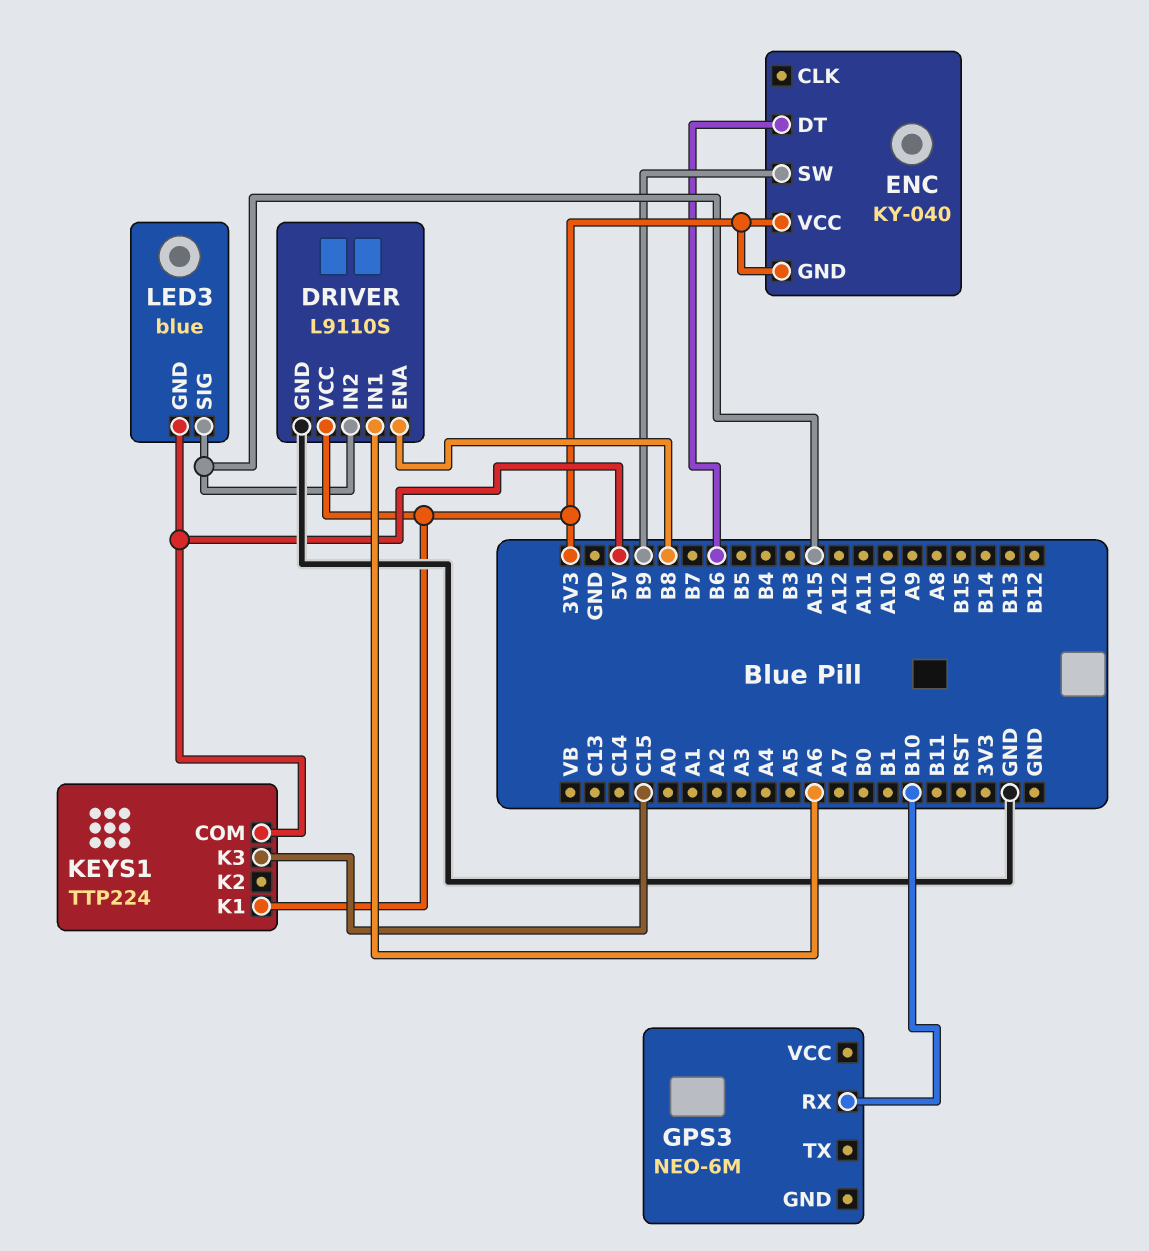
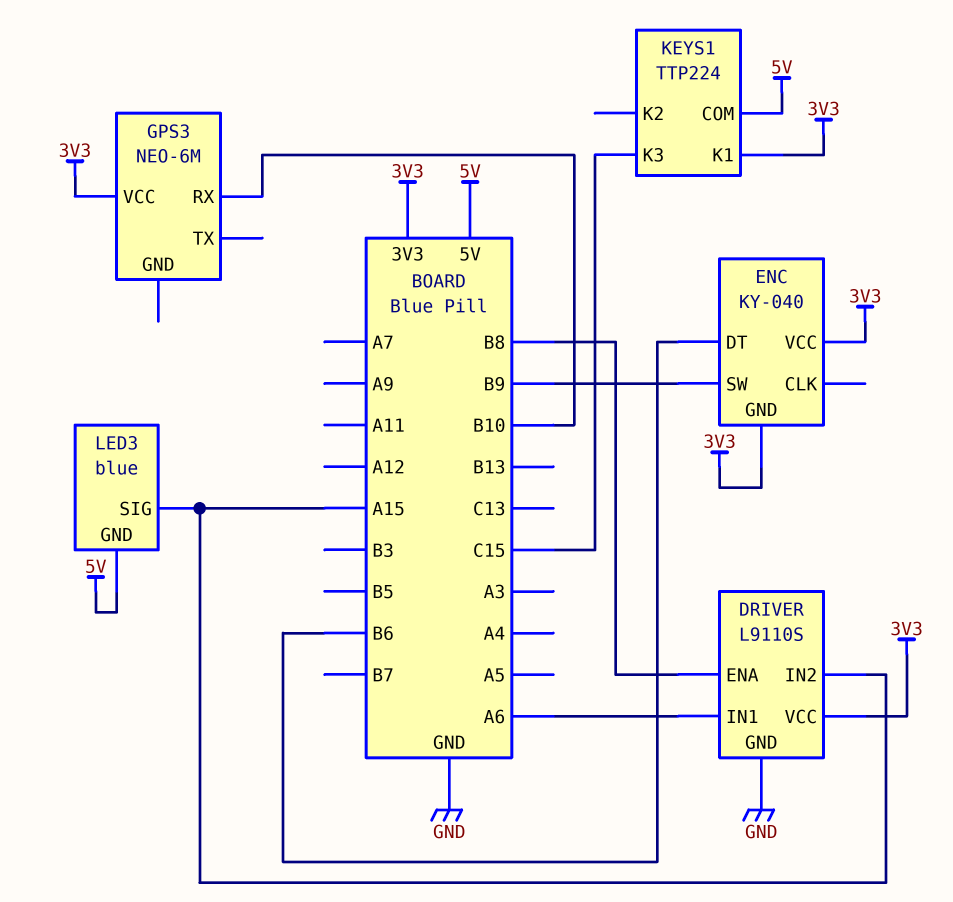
GPS3 pin VCC: none -> 3V3

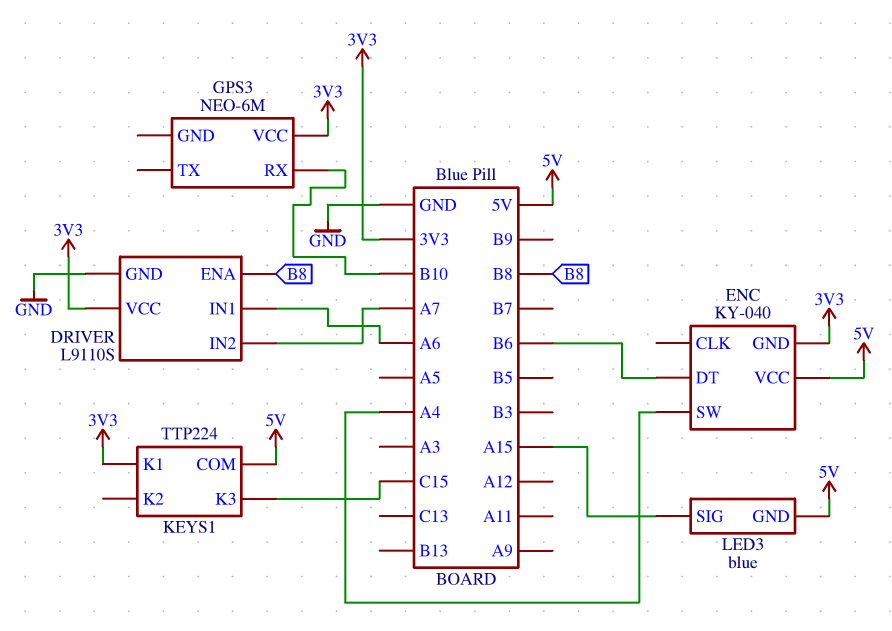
DRIVER pin IN2: A15 -> A7
ENC pin SW: B9 -> A4
ENC pin VCC: 3V3 -> 5V

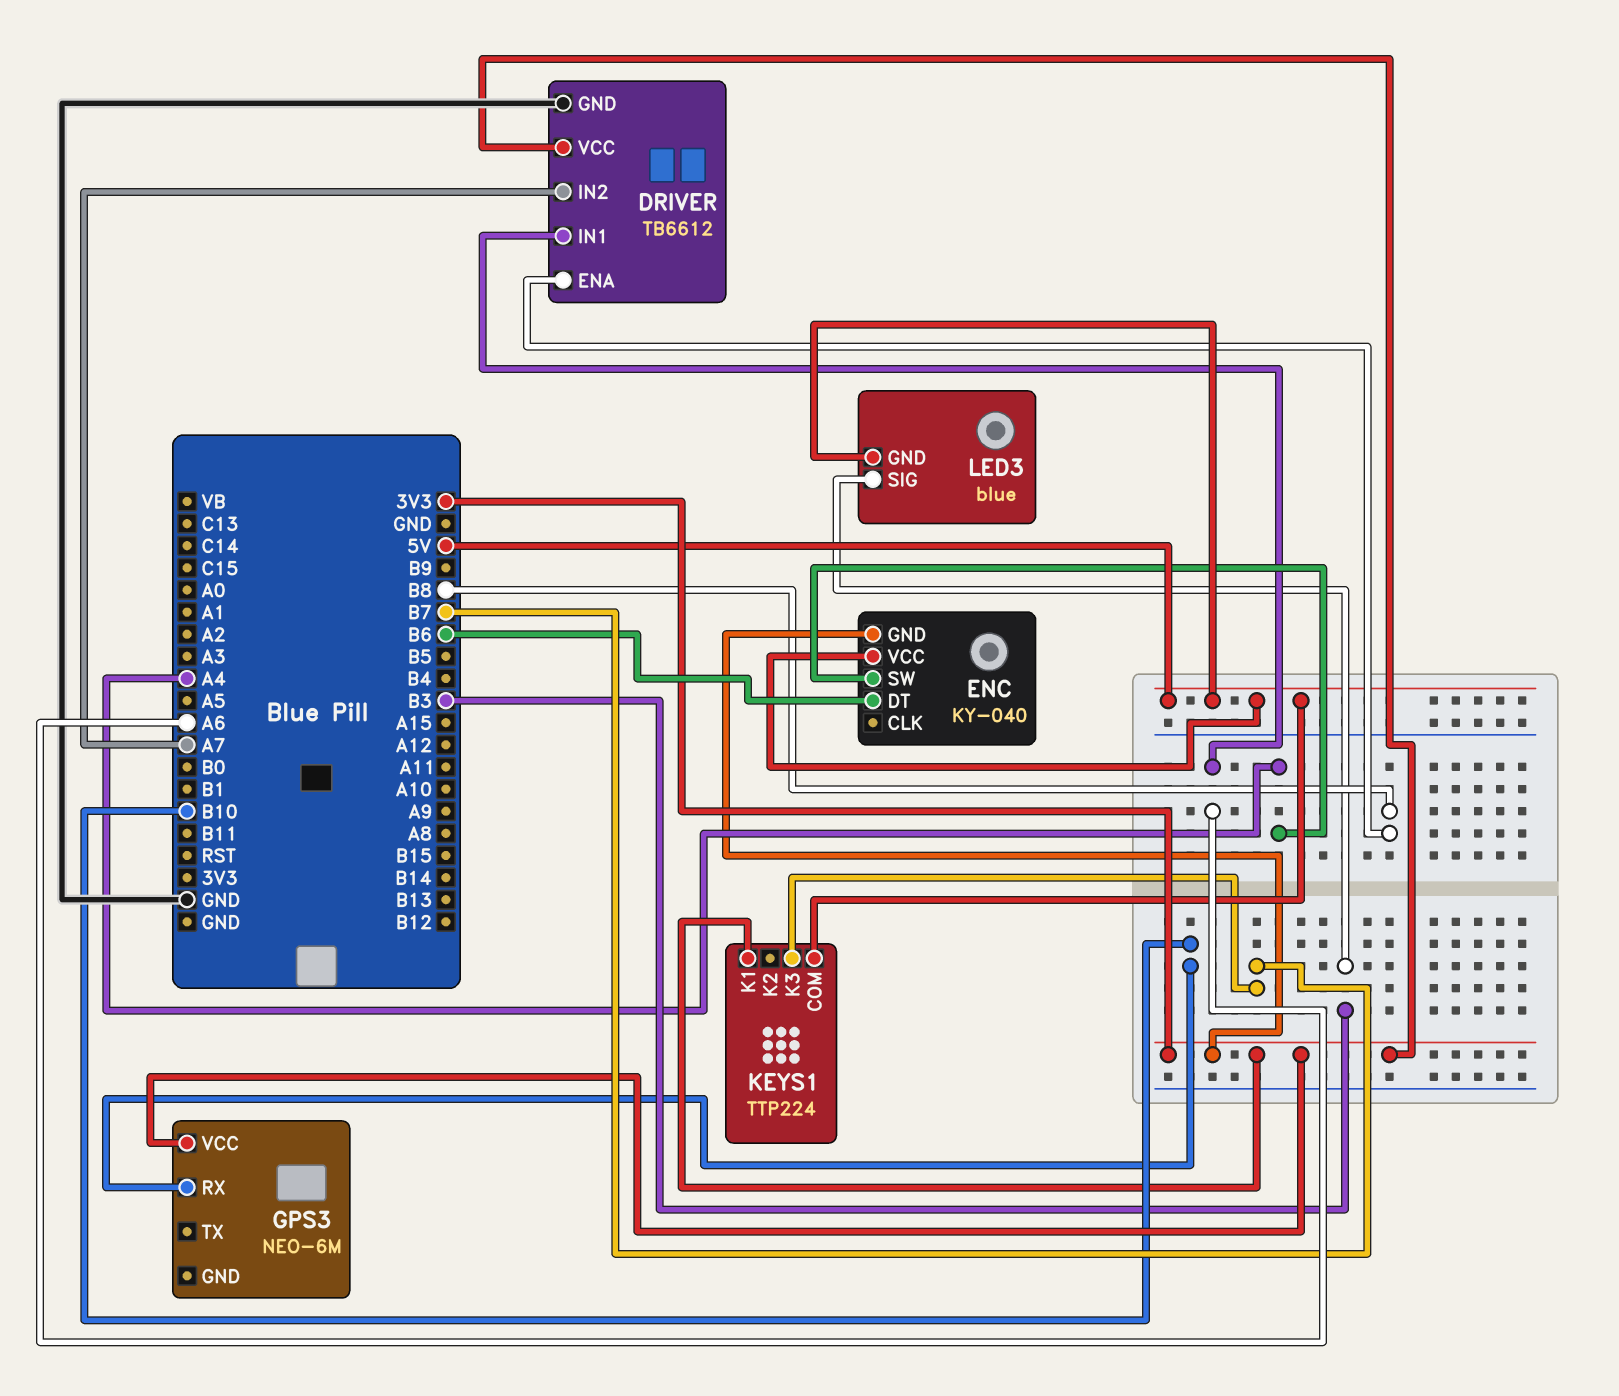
DRIVER: L9110S -> TB6612
KEYS1 pin K3: C15 -> B7
LED3 pin SIG: A15 -> B3

